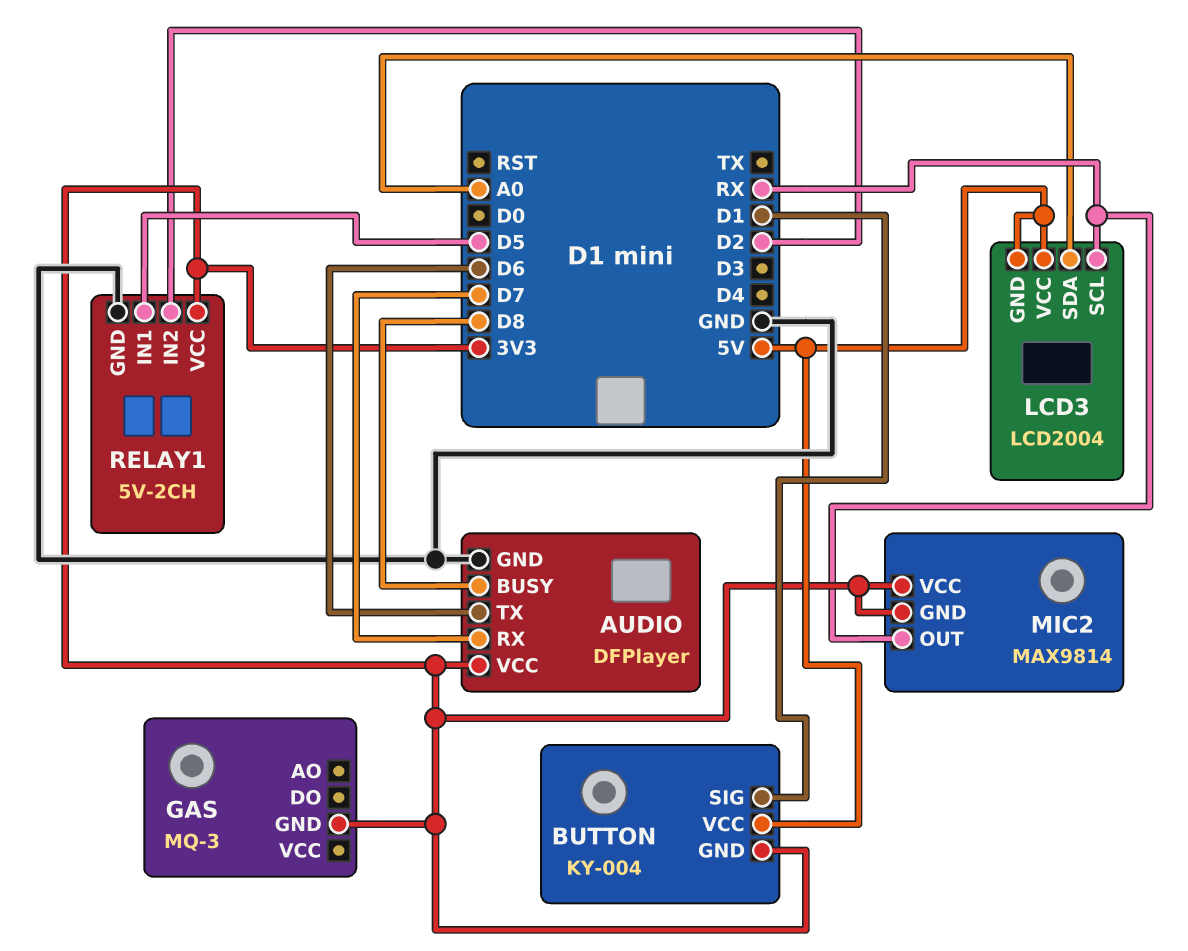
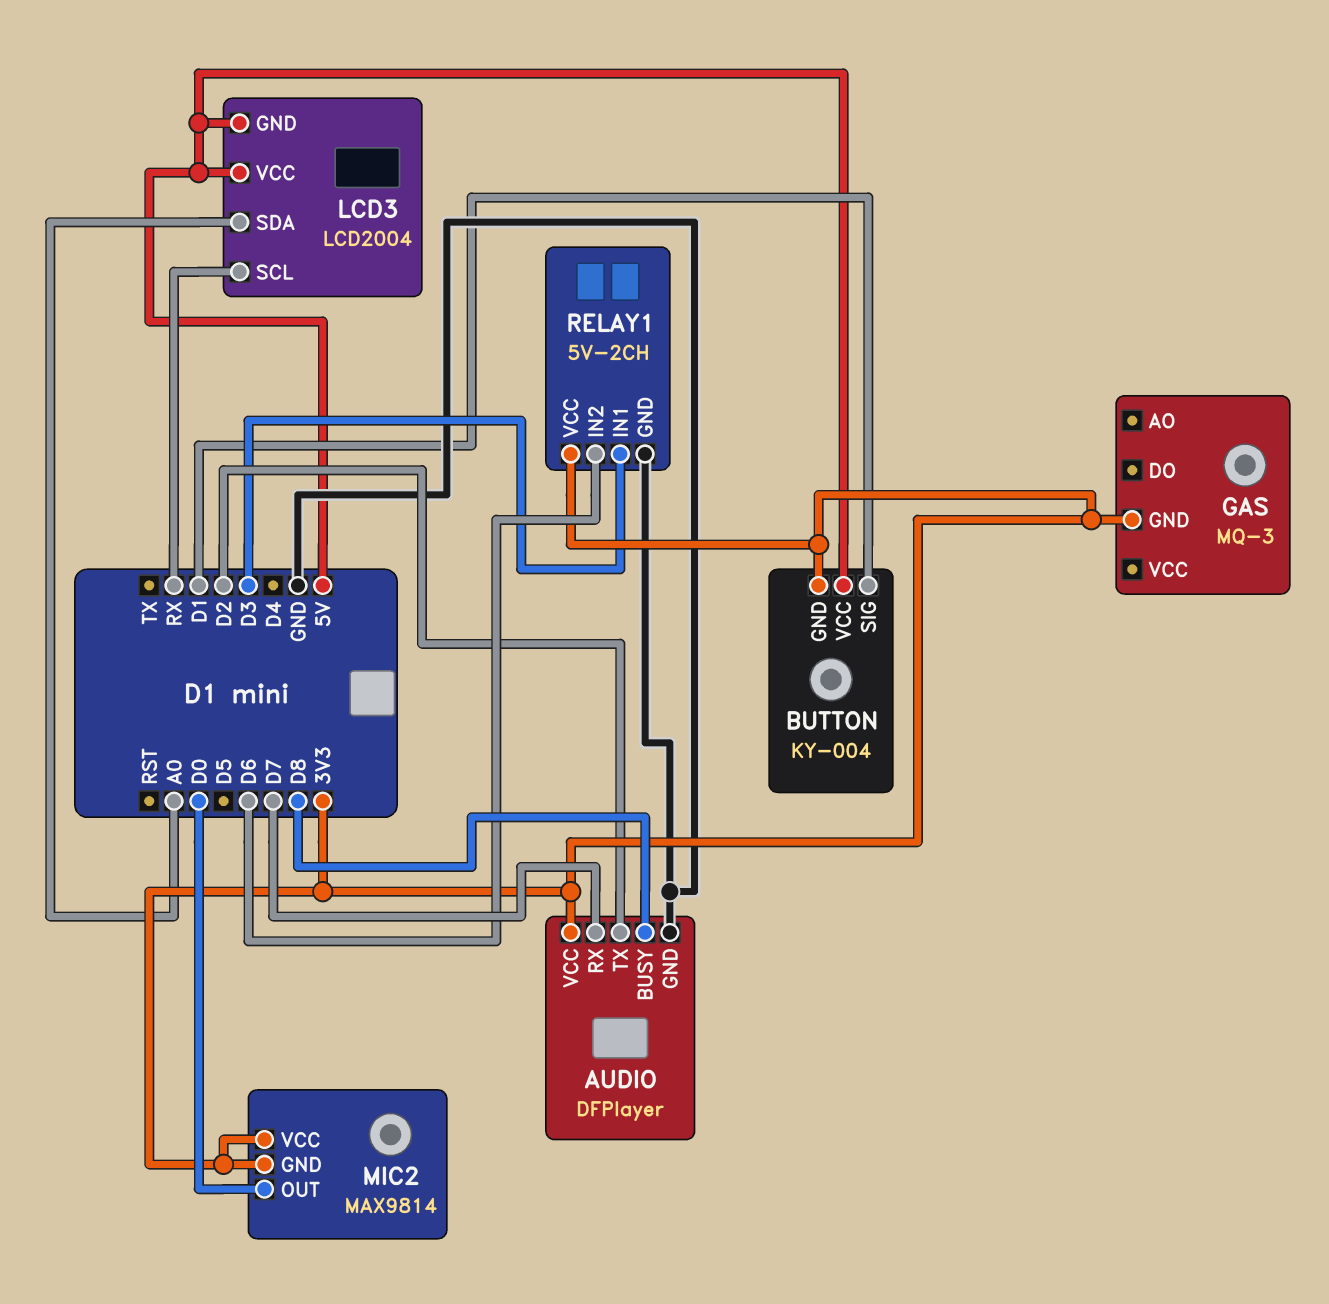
AUDIO pin TX: D6 -> D2
MIC2 pin OUT: RX -> D0
RELAY1 pin IN1: D5 -> D3
RELAY1 pin IN2: D2 -> D6

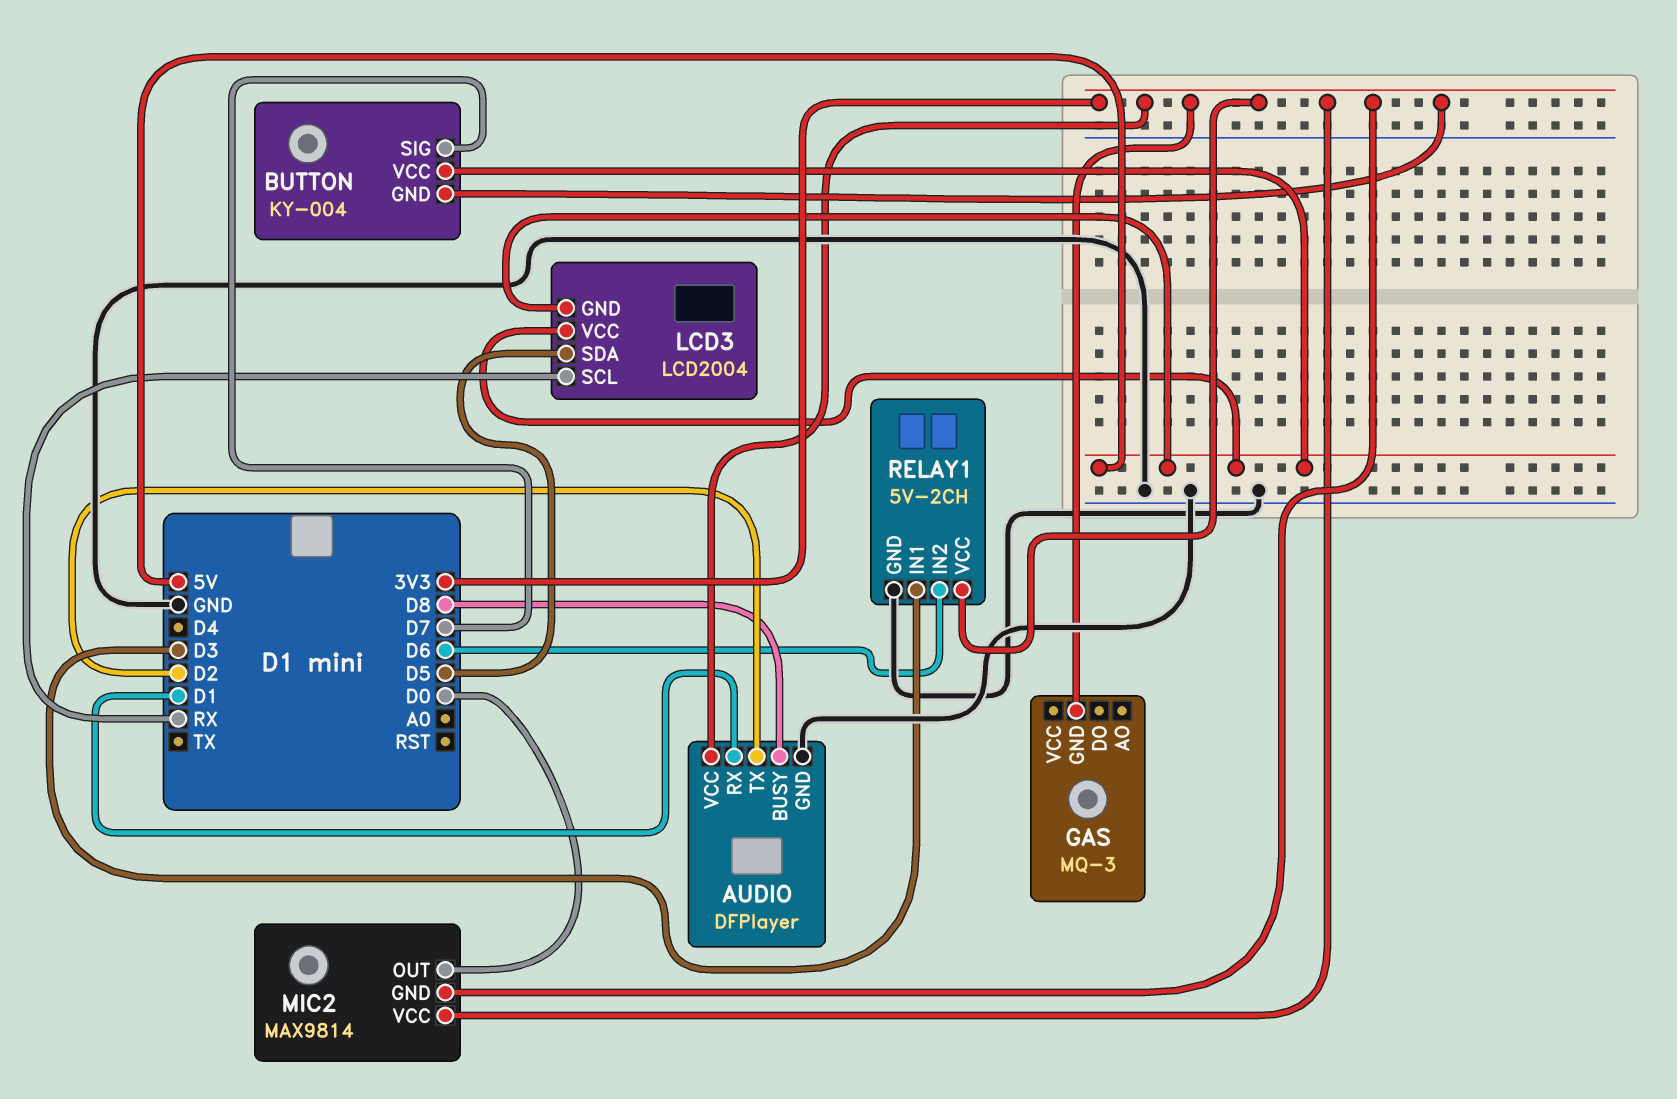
AUDIO pin RX: D7 -> D1
BUTTON pin SIG: D1 -> D7
LCD3 pin SDA: A0 -> D5

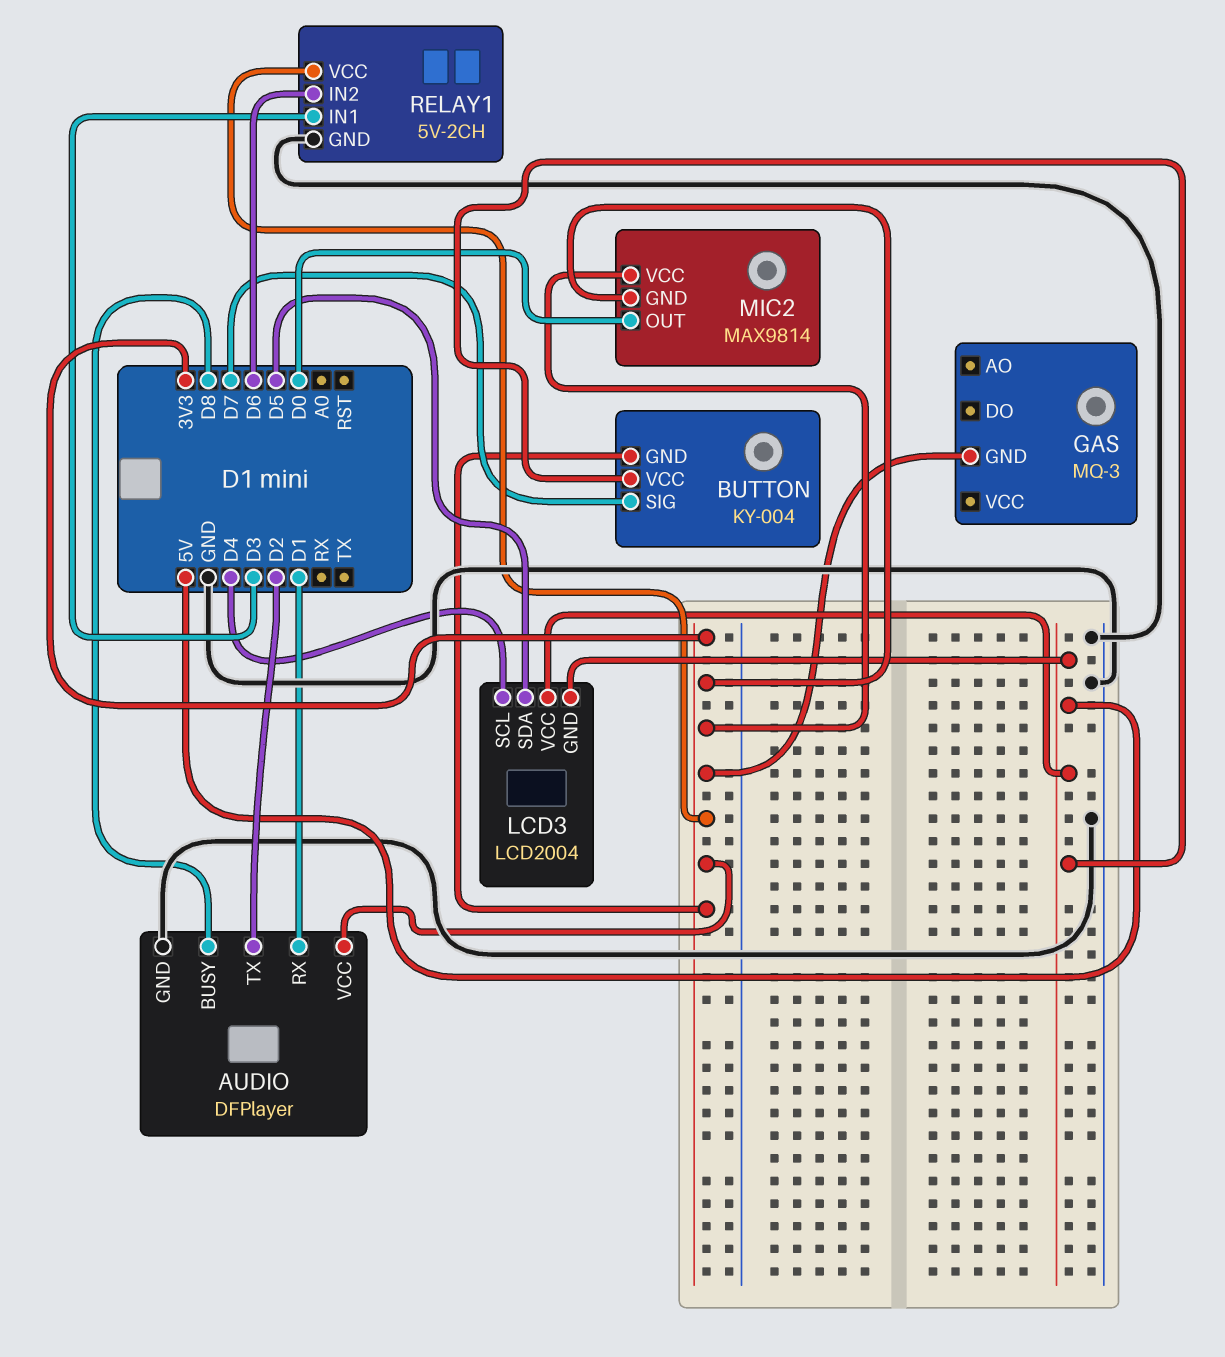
LCD3 pin SCL: RX -> D4

